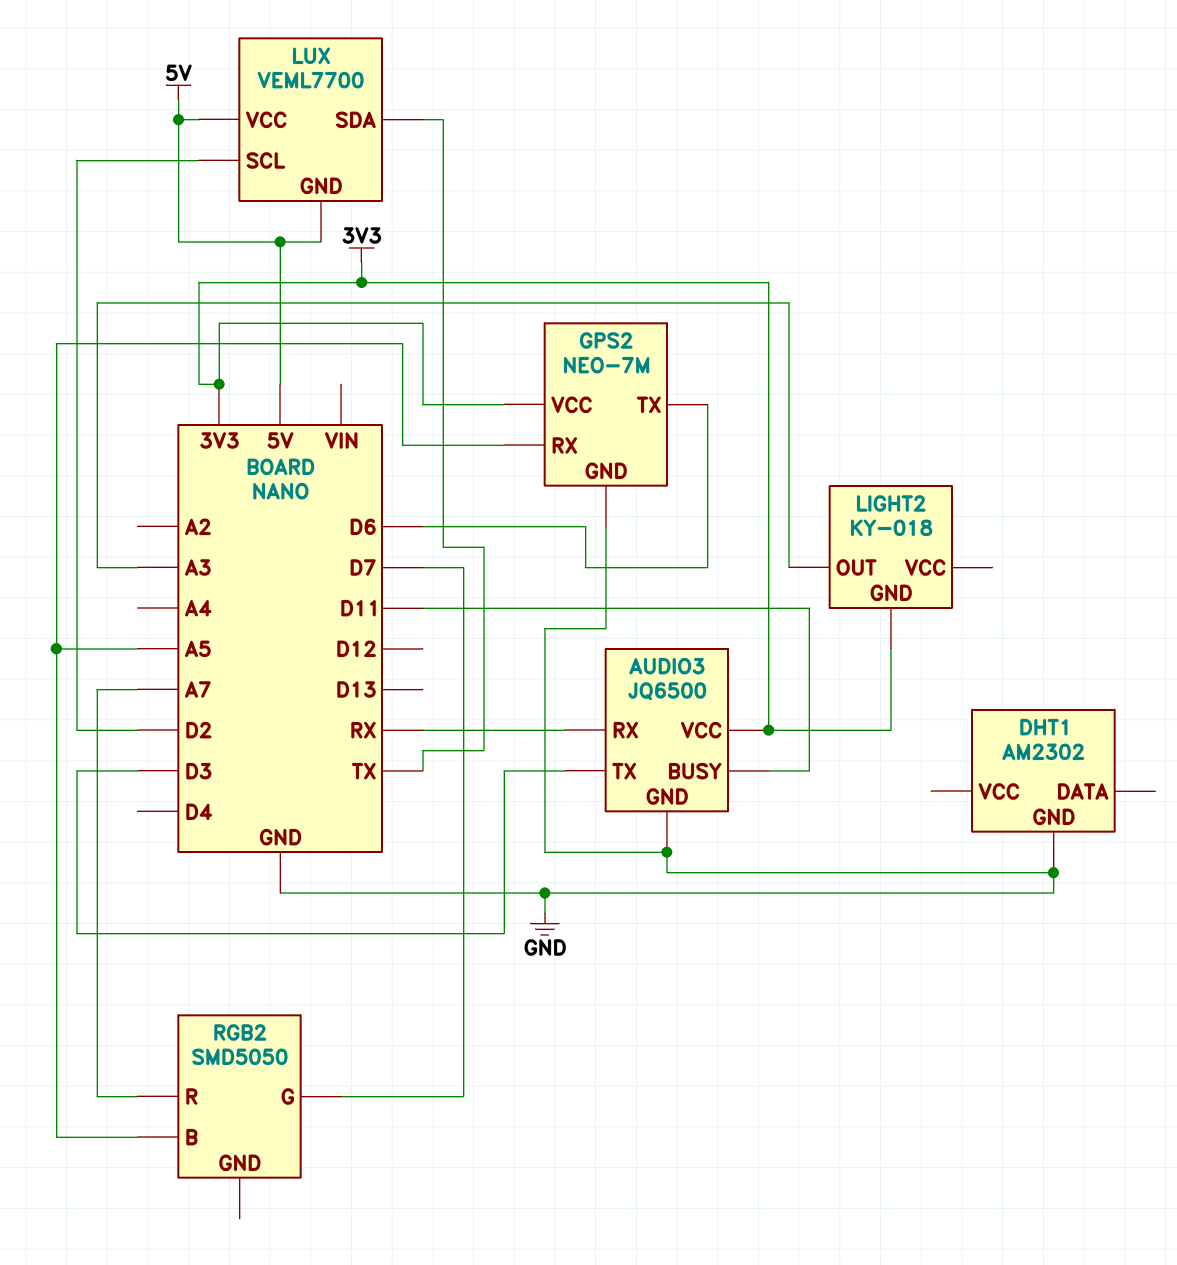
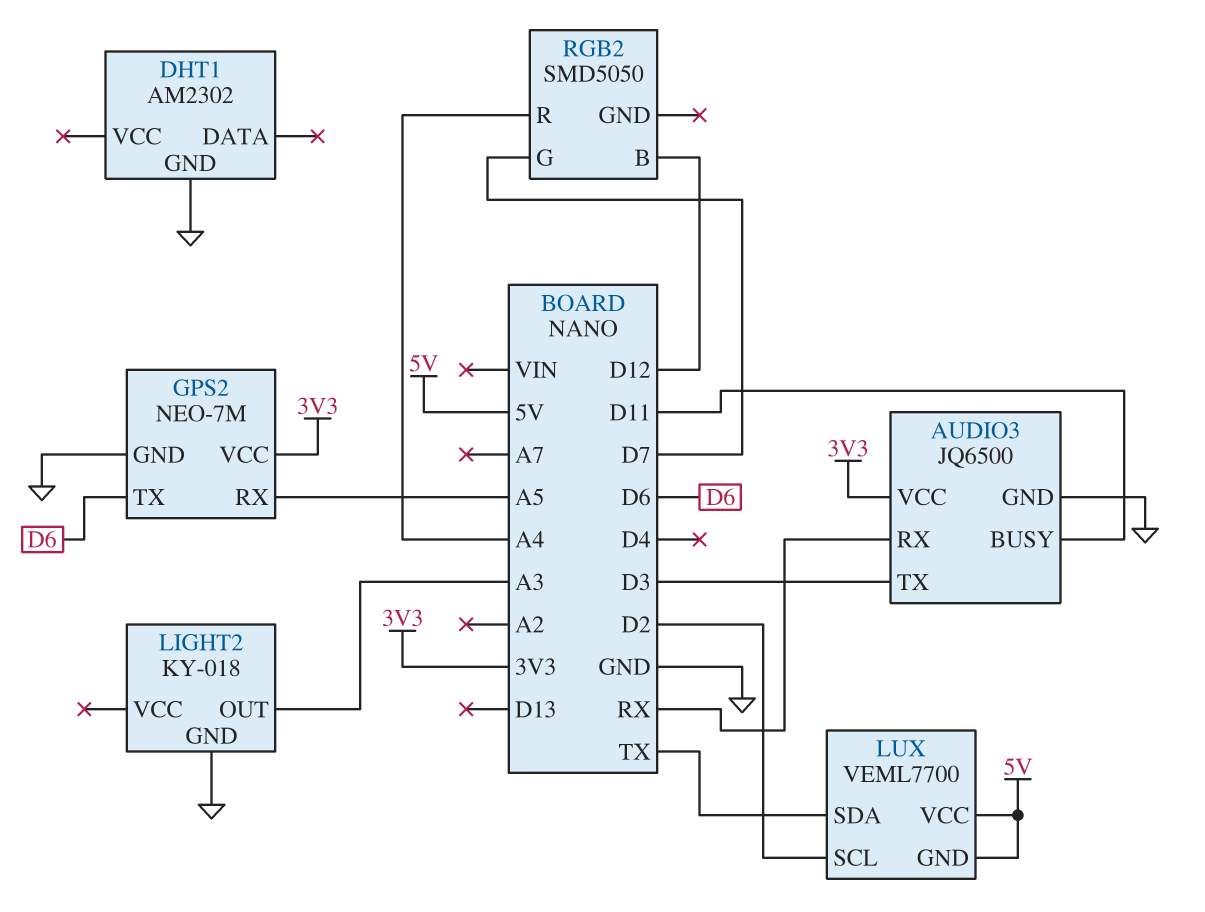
LIGHT2 pin GND: 3V3 -> GND
RGB2 pin B: A5 -> D12
RGB2 pin R: A7 -> A4

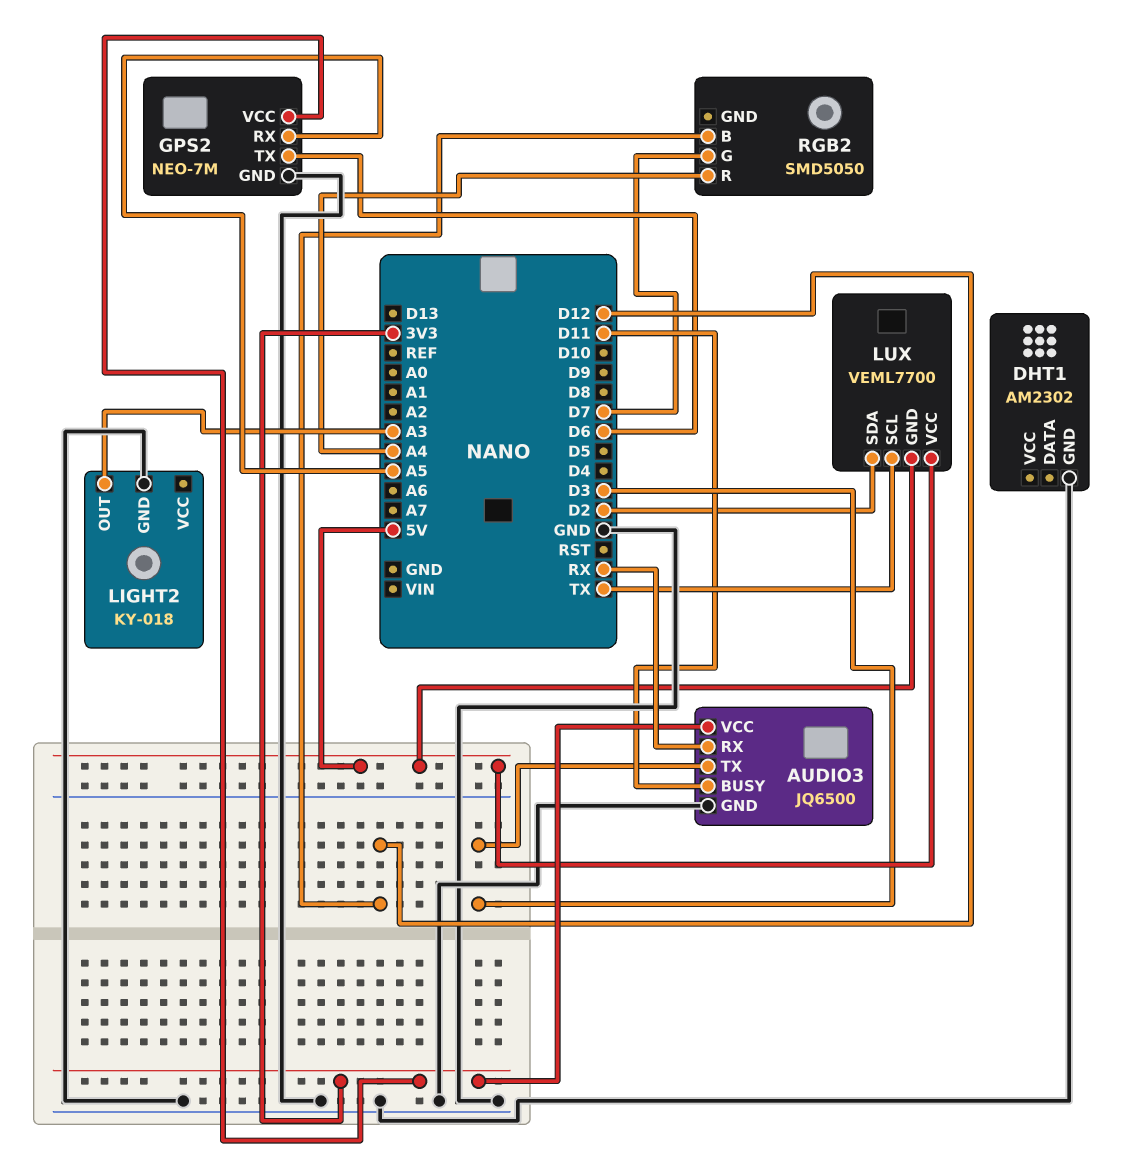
LUX pin SCL: D2 -> TX
LUX pin SDA: TX -> D2

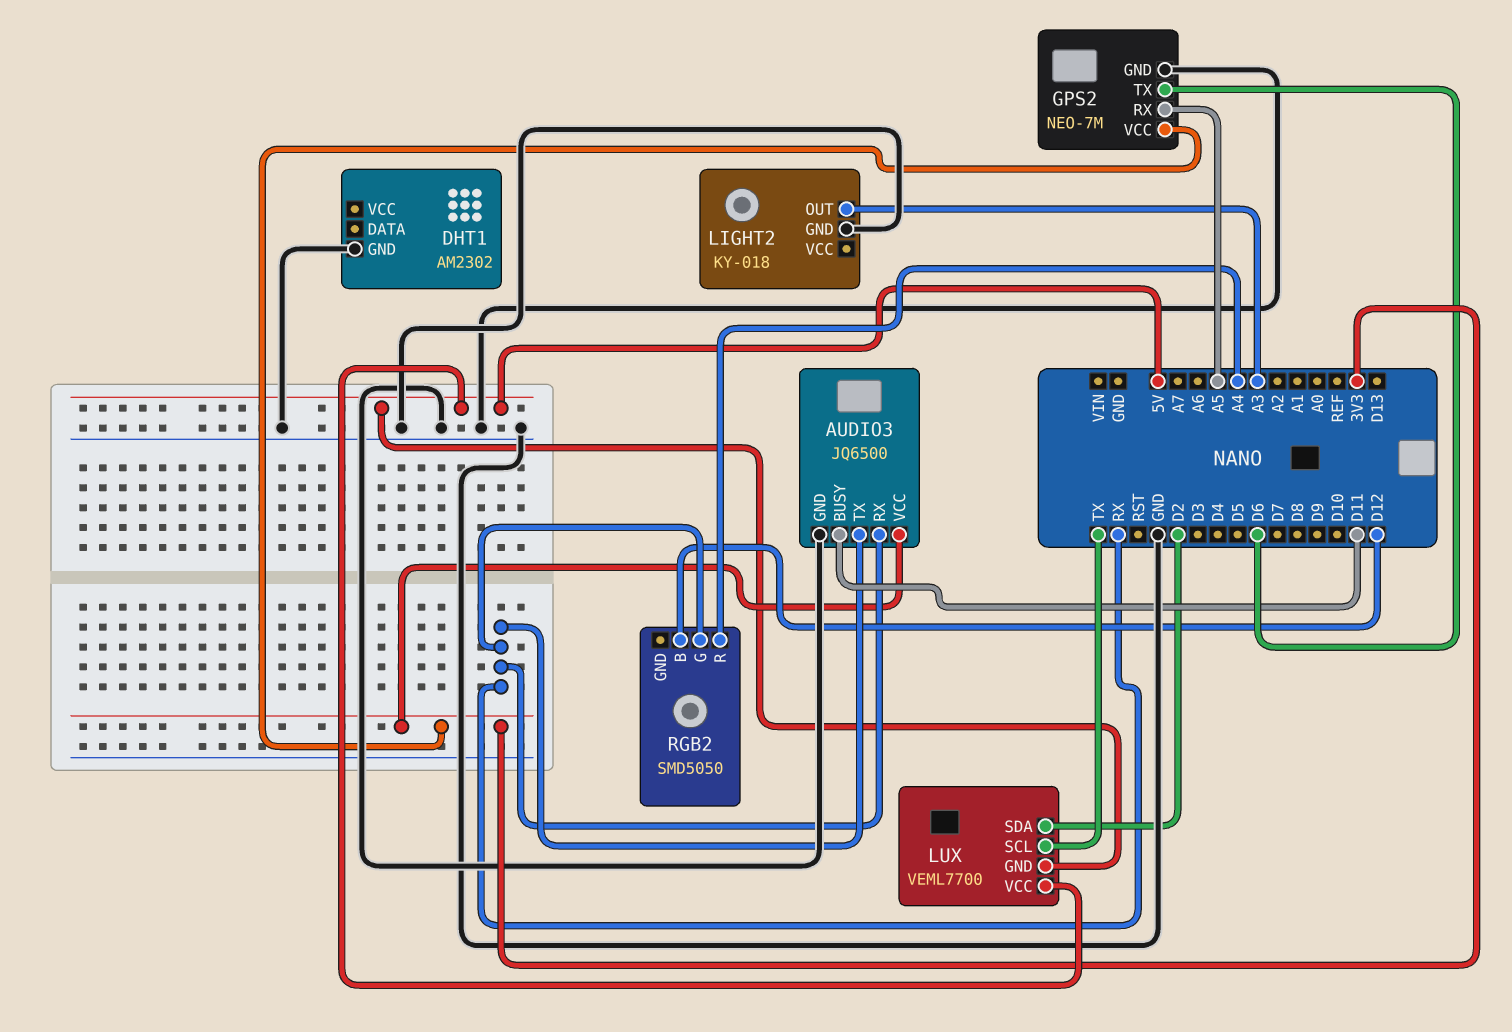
AUDIO3 pin TX: D3 -> RX
RGB2 pin G: D7 -> RX

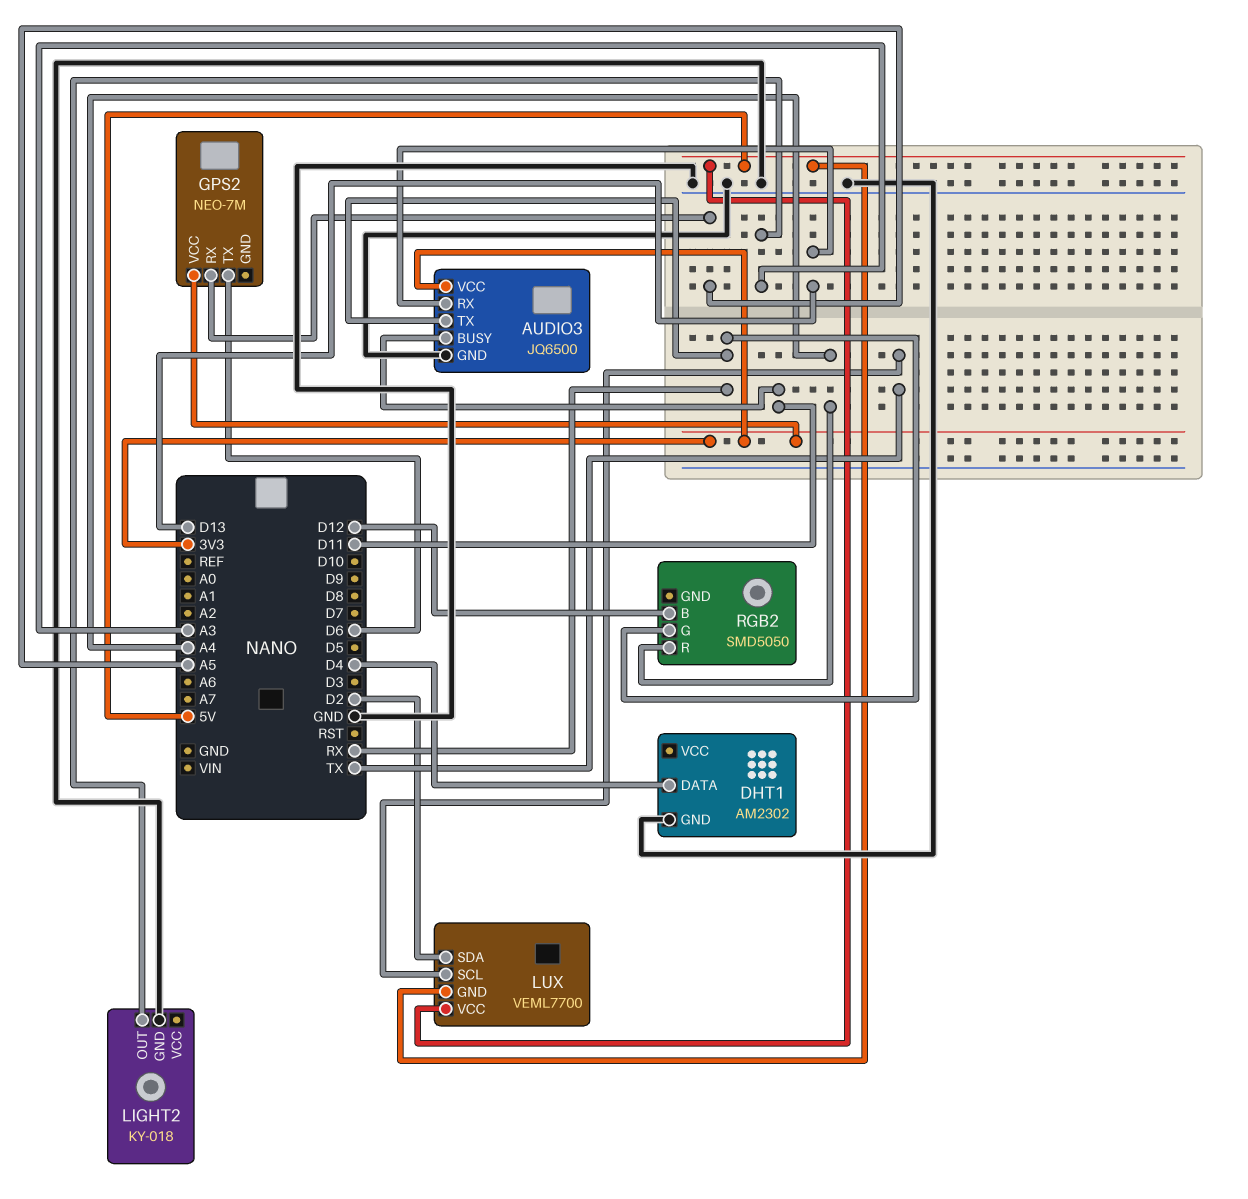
AUDIO3 pin RX: RX -> D13
DHT1 pin DATA: none -> D4
GPS2 pin GND: GND -> none

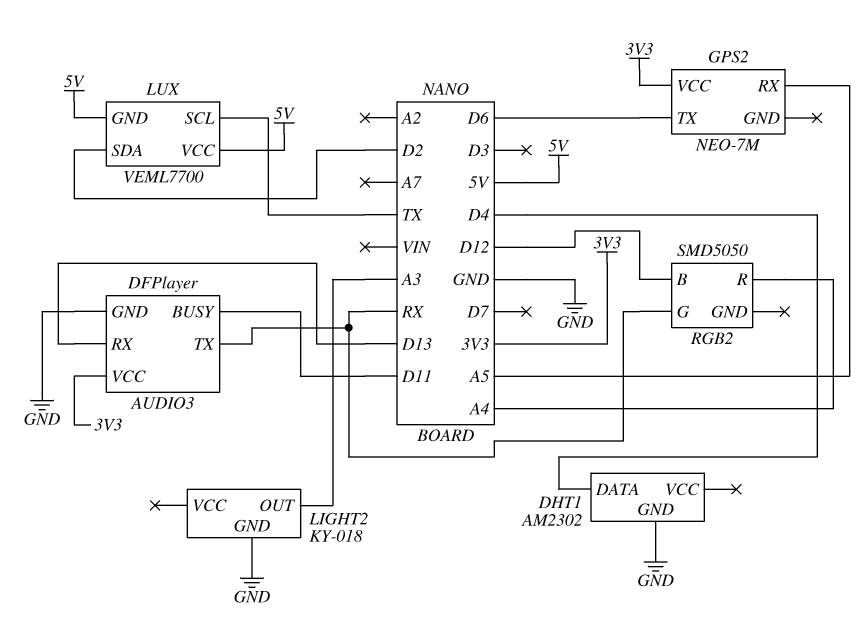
AUDIO3: JQ6500 -> DFPlayer

